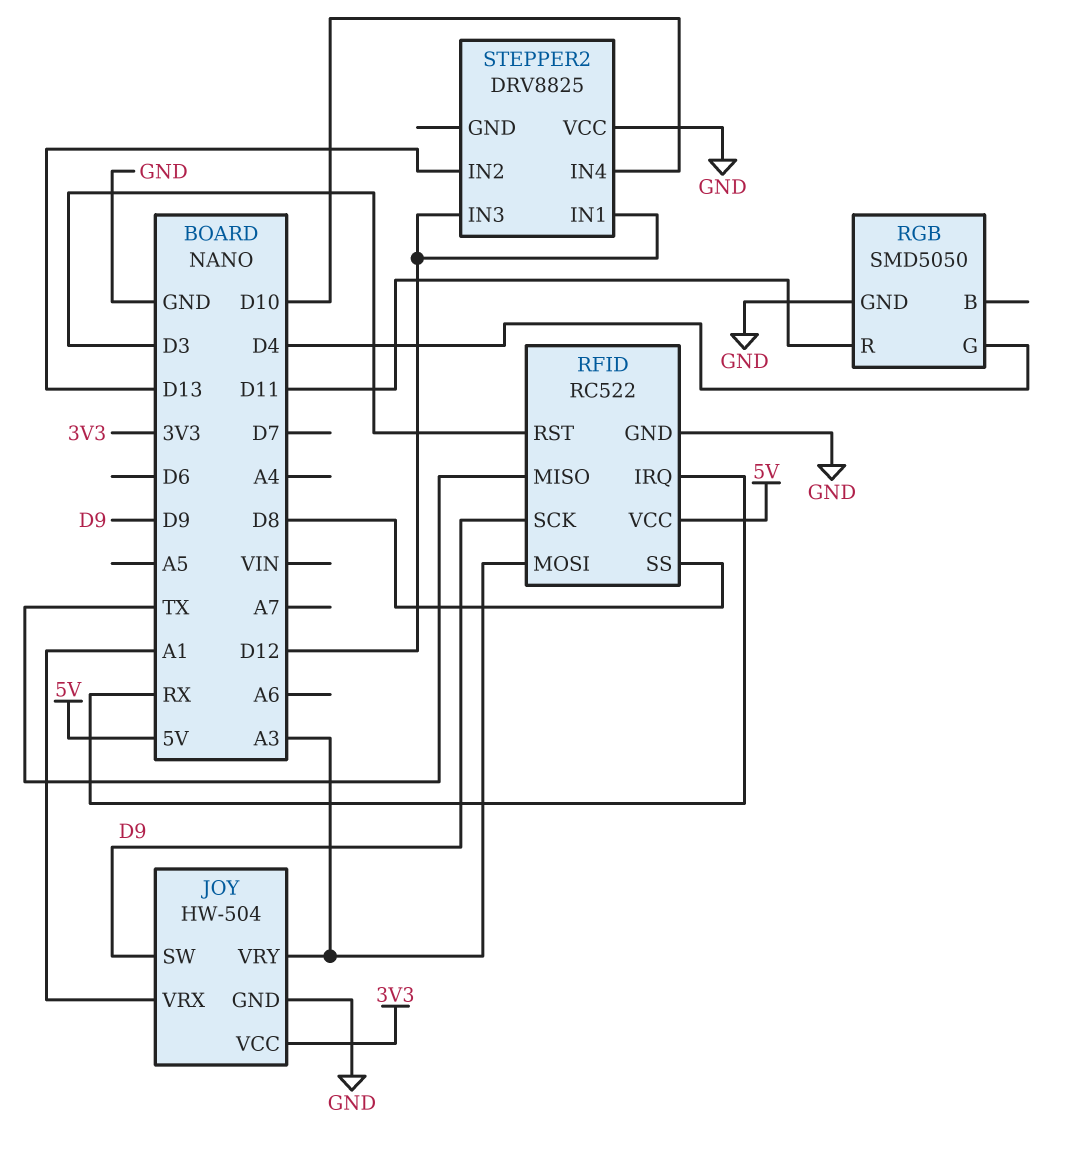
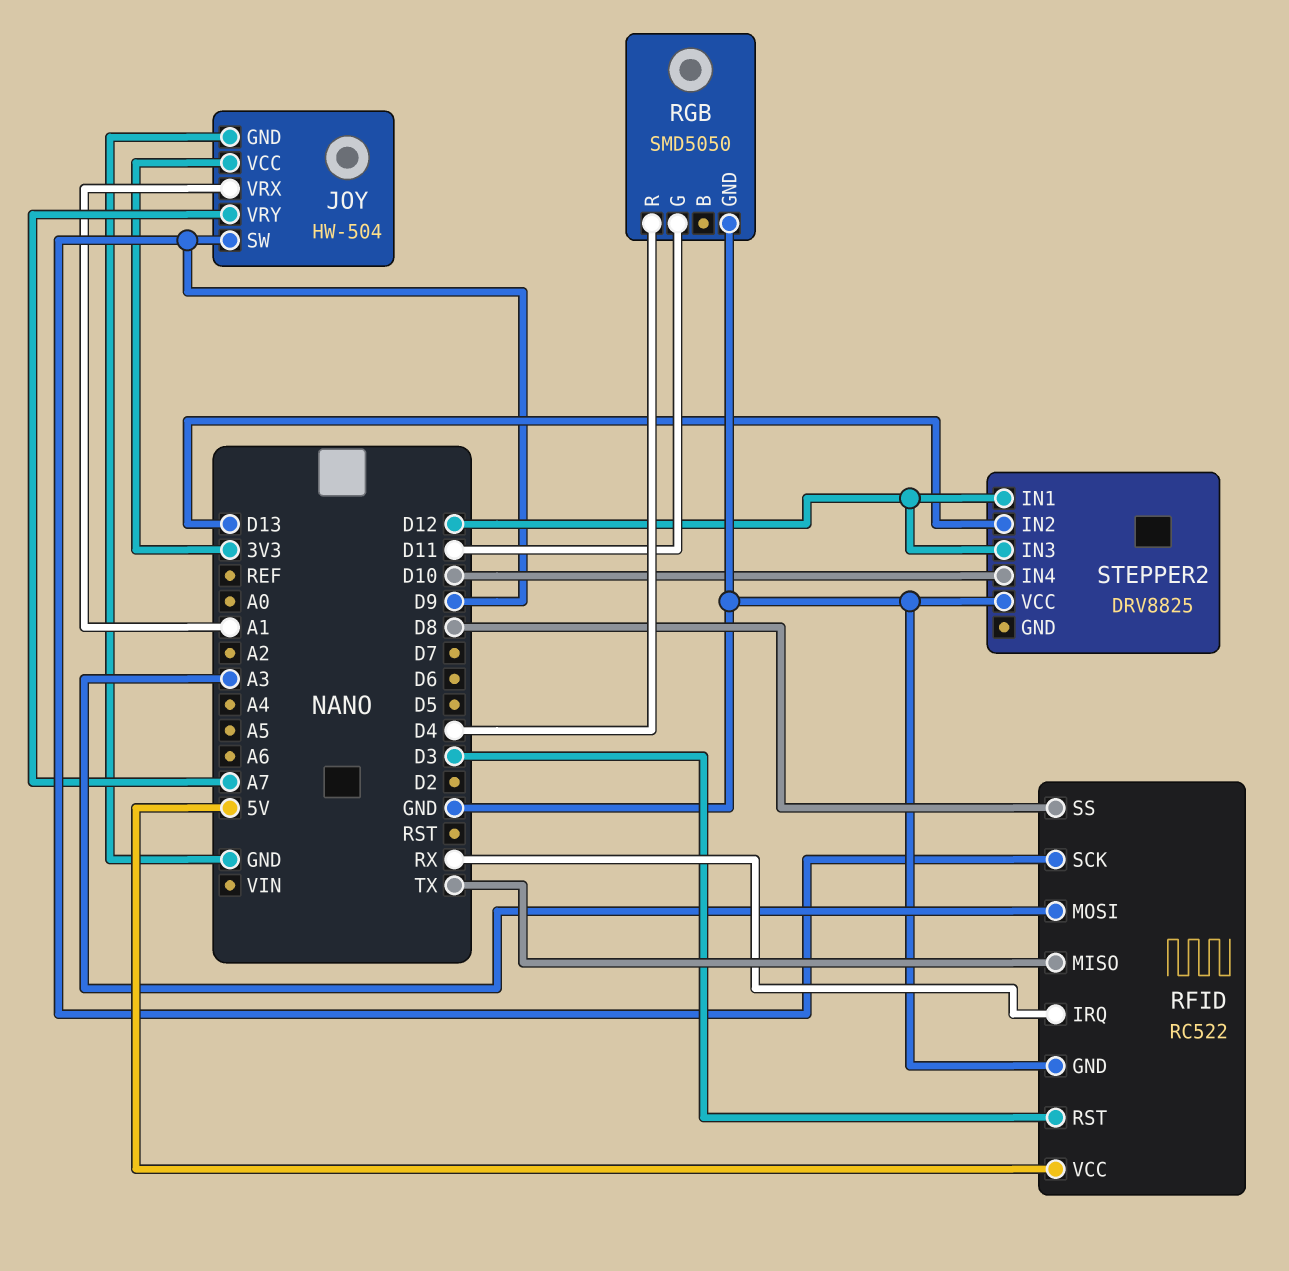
JOY pin VRY: A3 -> A7
RGB pin G: D4 -> D11
RGB pin R: D11 -> D4

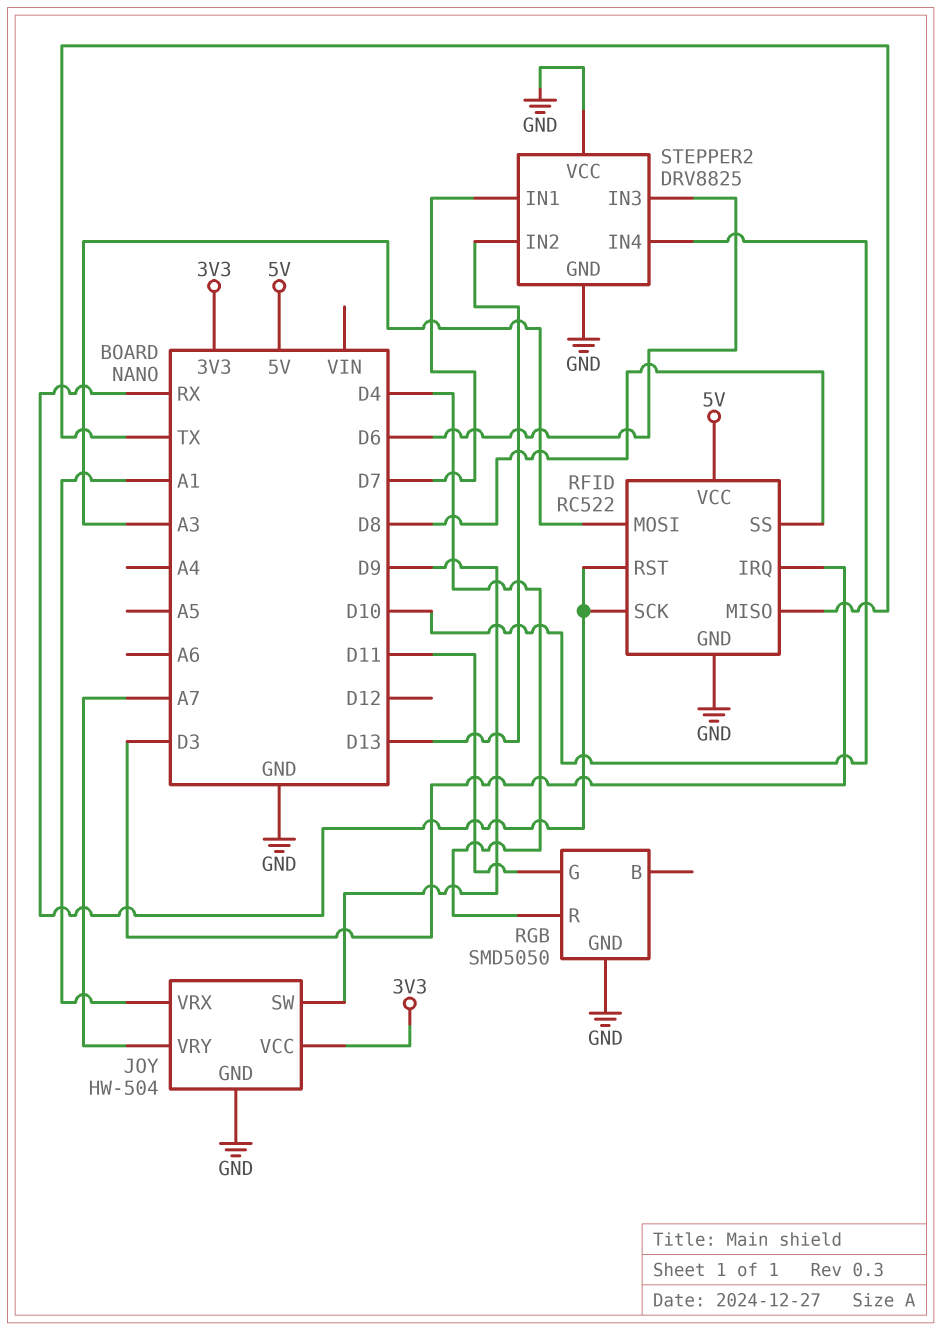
RFID pin IRQ: RX -> D3
RFID pin RST: D3 -> RX
RFID pin SCK: D9 -> RX
STEPPER2 pin GND: none -> GND
STEPPER2 pin IN1: D12 -> D7
STEPPER2 pin IN3: D12 -> D6

